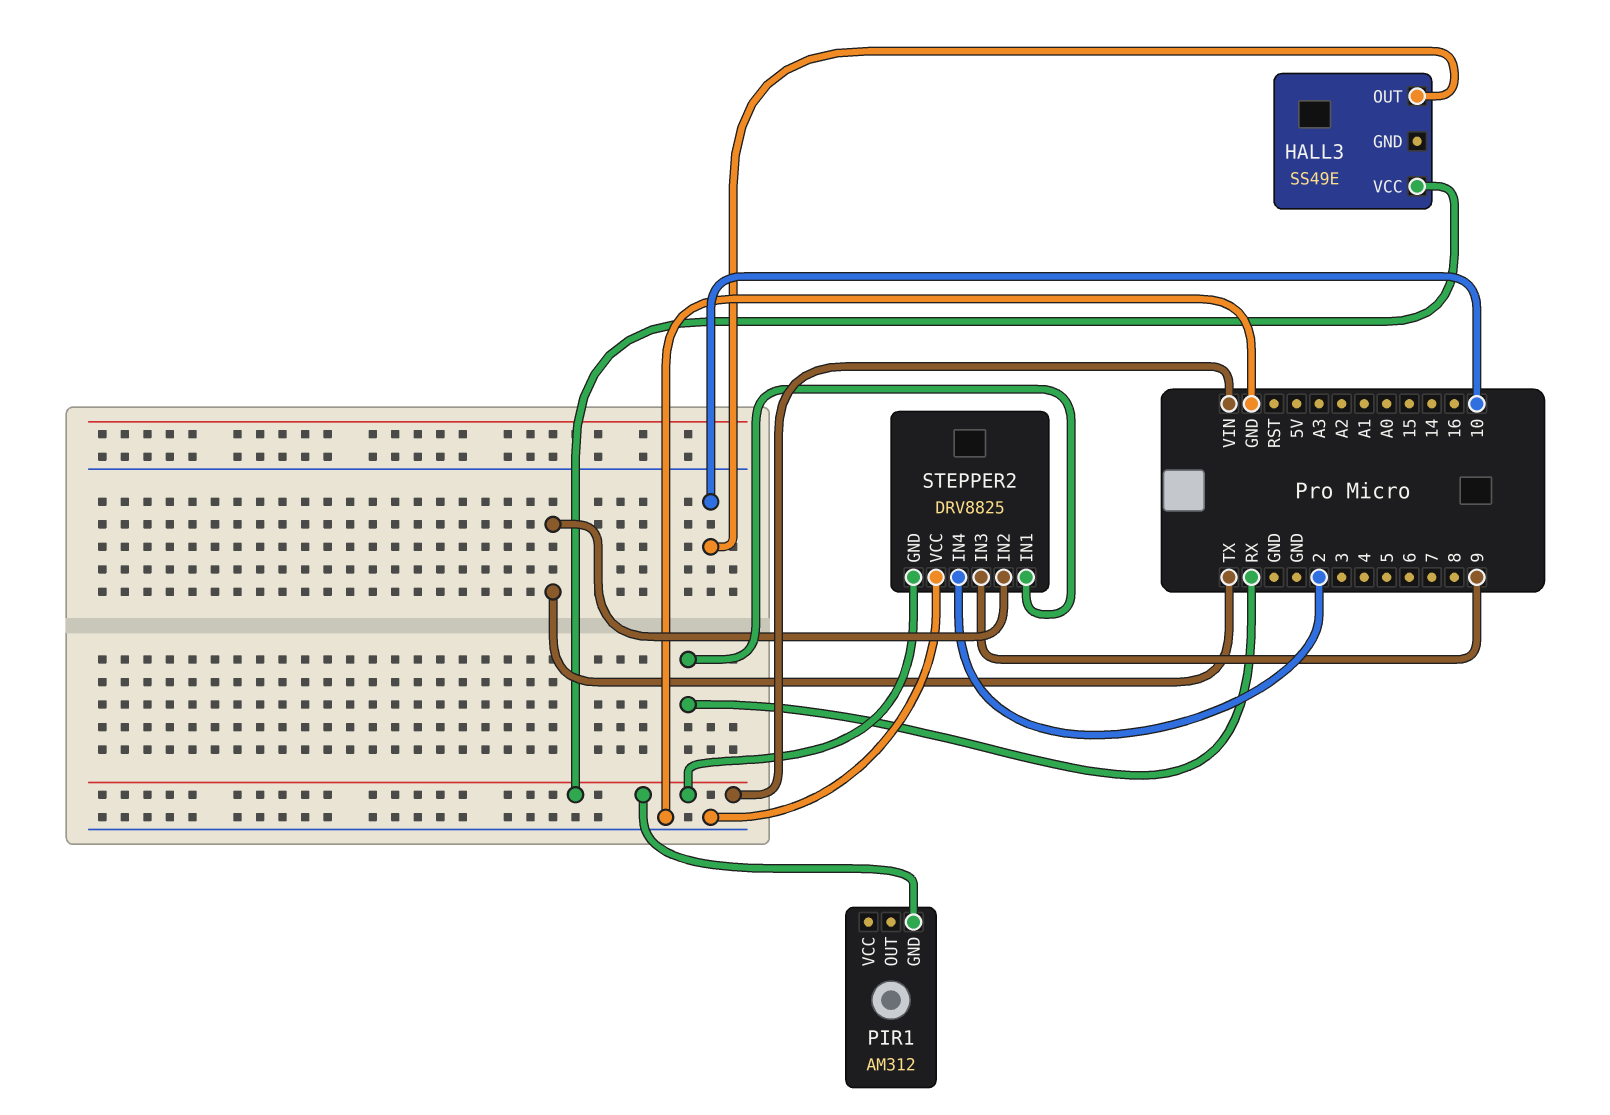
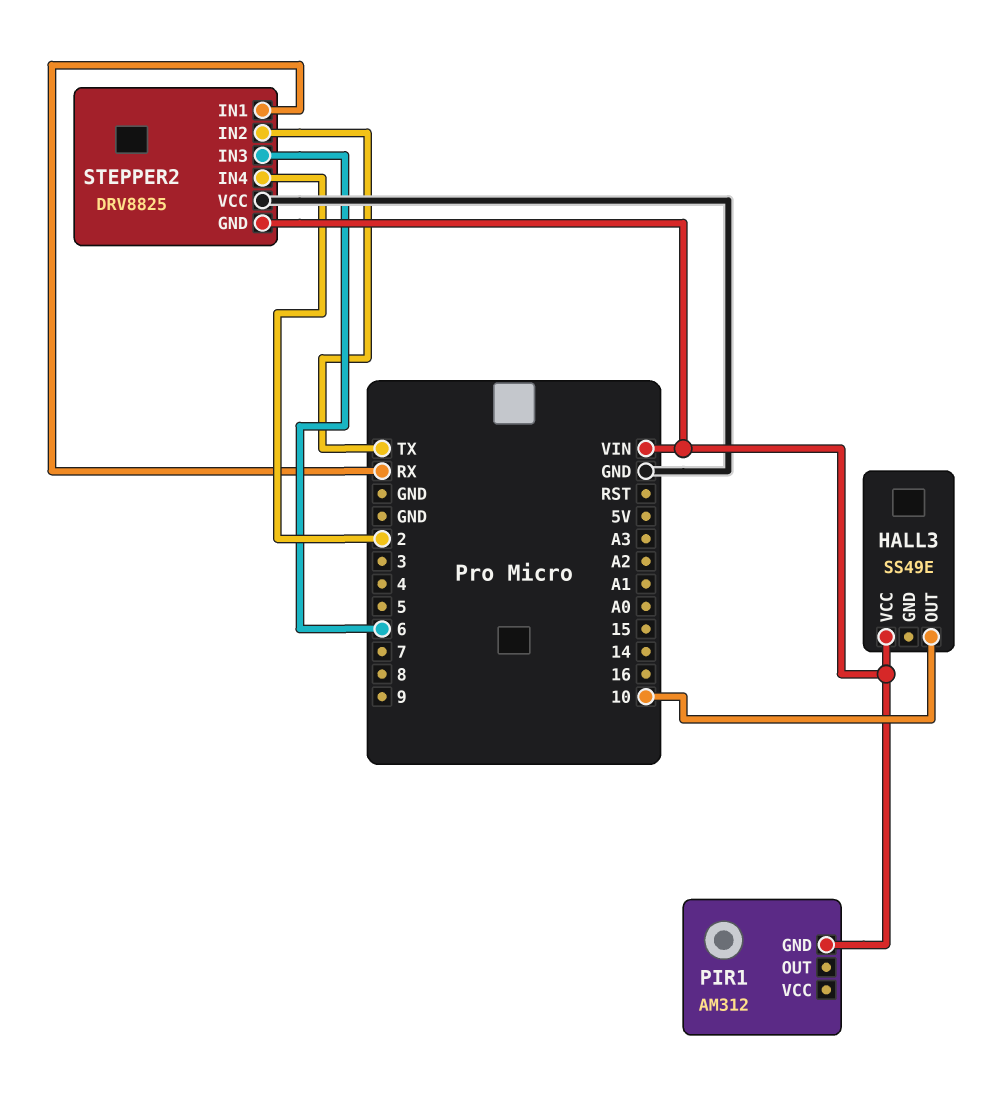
STEPPER2 pin IN3: 9 -> 6

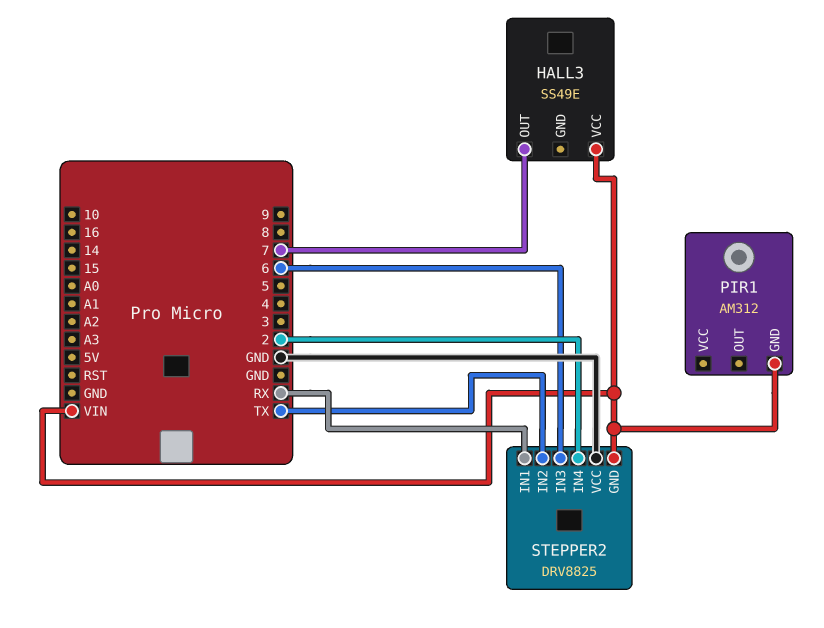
HALL3 pin OUT: 10 -> 7

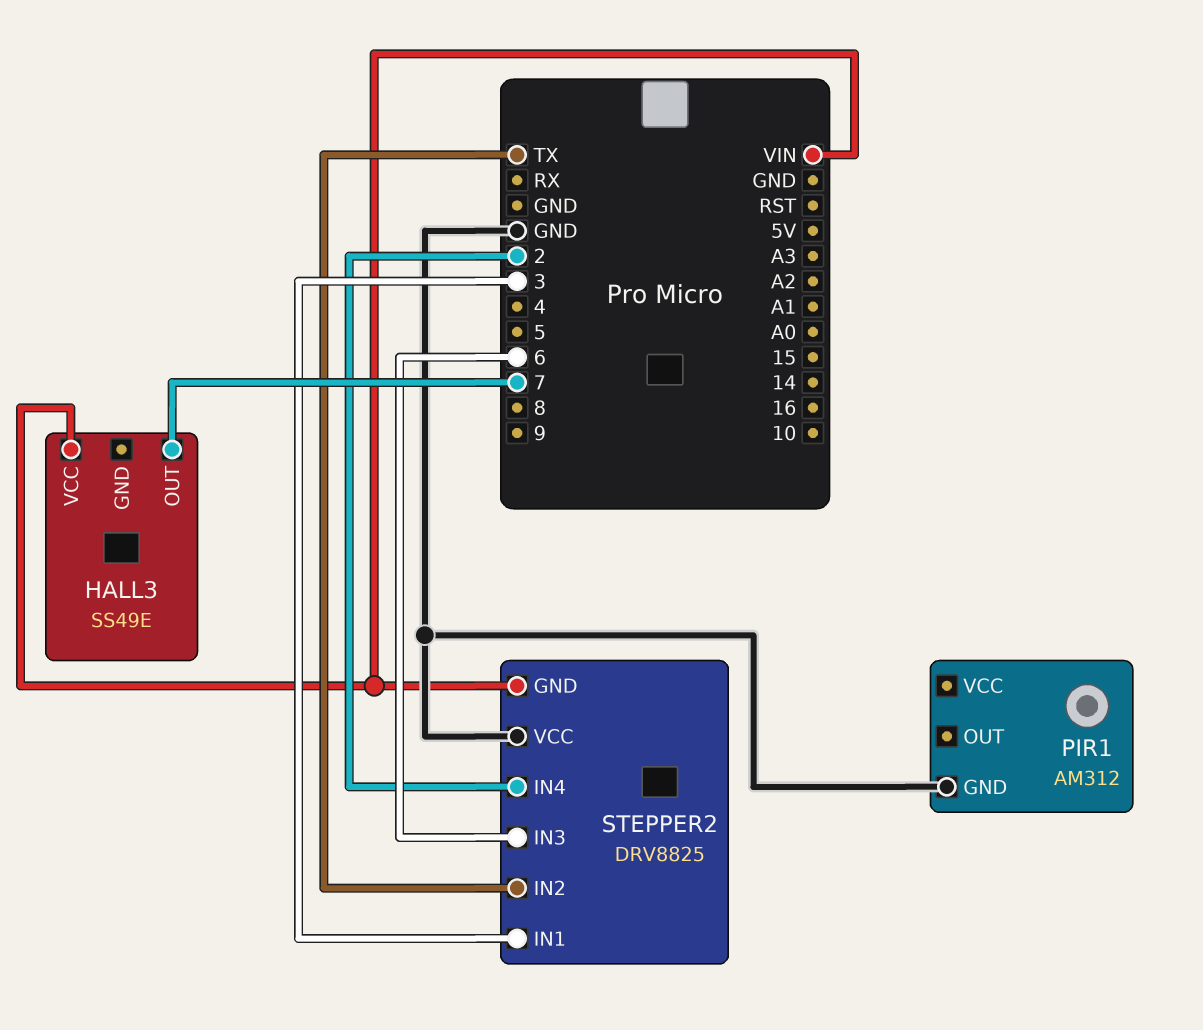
PIR1 pin GND: VIN -> GND
STEPPER2 pin IN1: RX -> 3

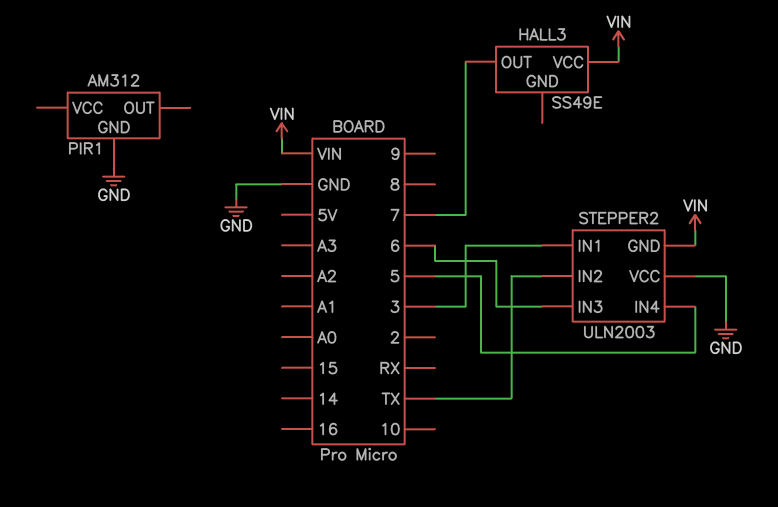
STEPPER2: DRV8825 -> ULN2003
STEPPER2 pin IN4: 2 -> 5

